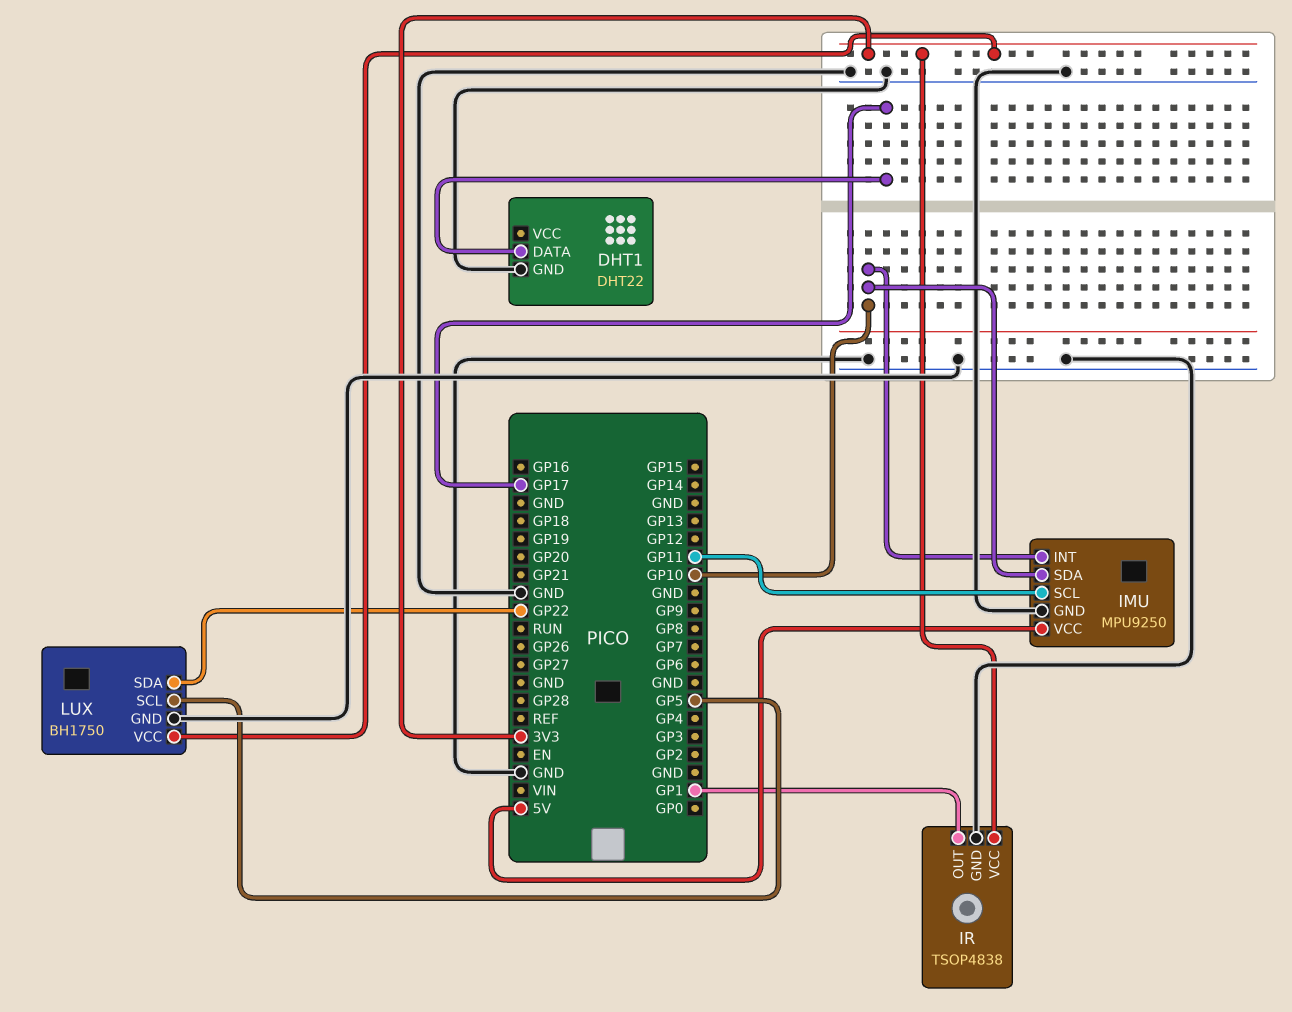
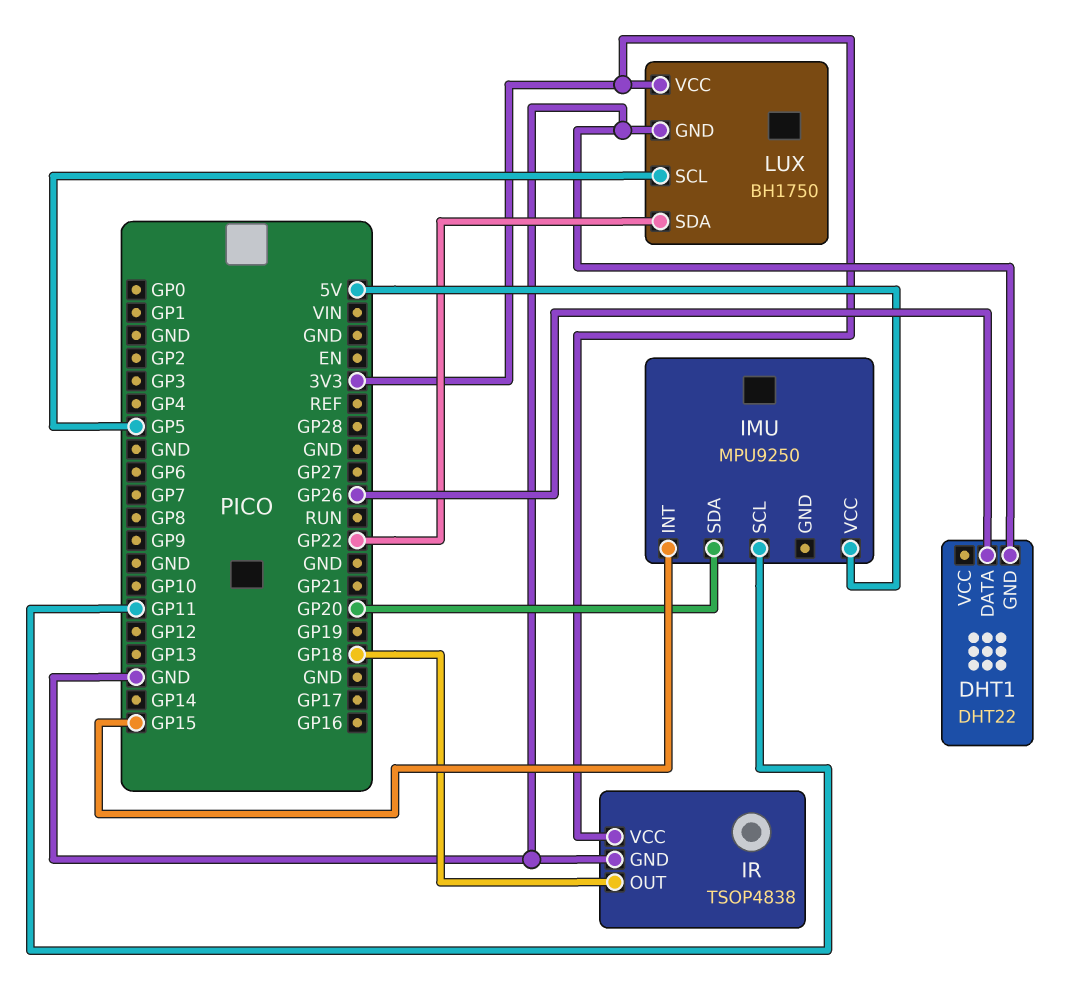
DHT1 pin DATA: GP17 -> GP26
IMU pin GND: GND -> none
IMU pin INT: GP10 -> GP15
IMU pin SDA: GP10 -> GP20
IR pin OUT: GP1 -> GP18

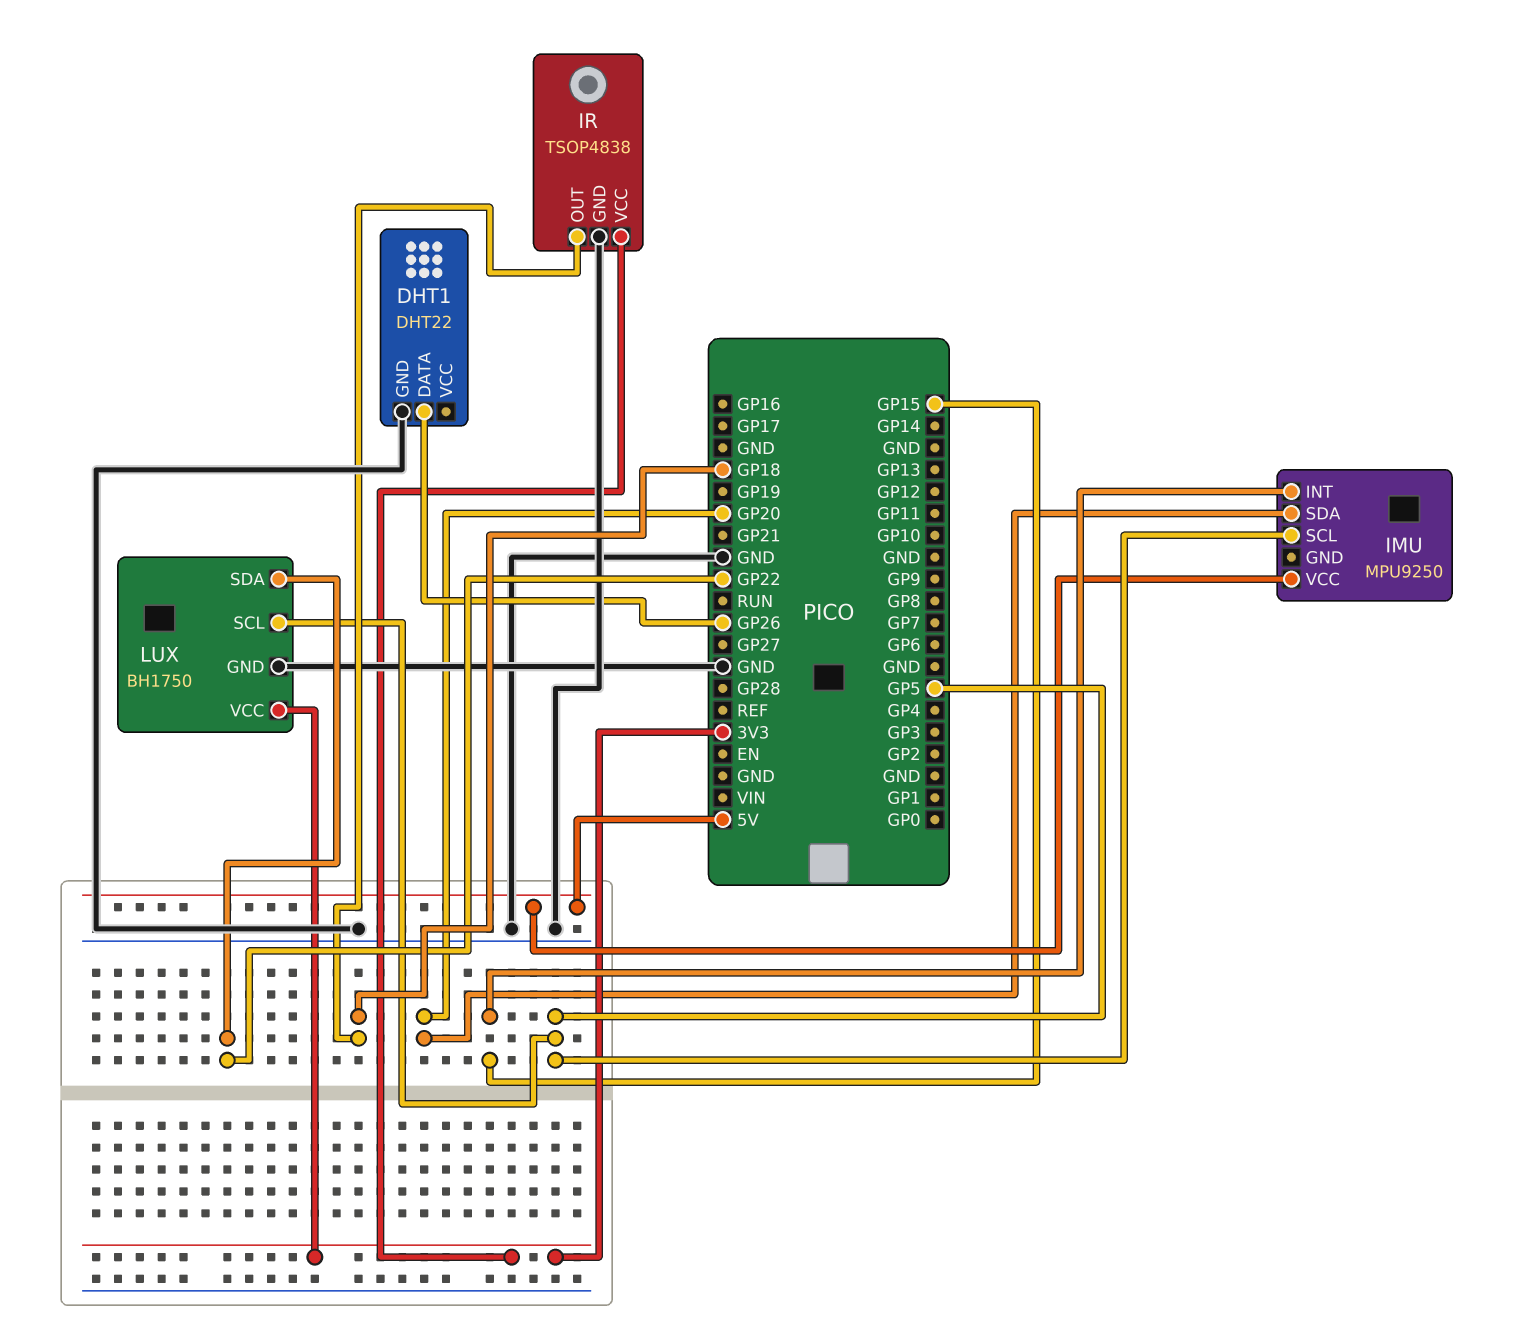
IMU pin SCL: GP11 -> GP5

